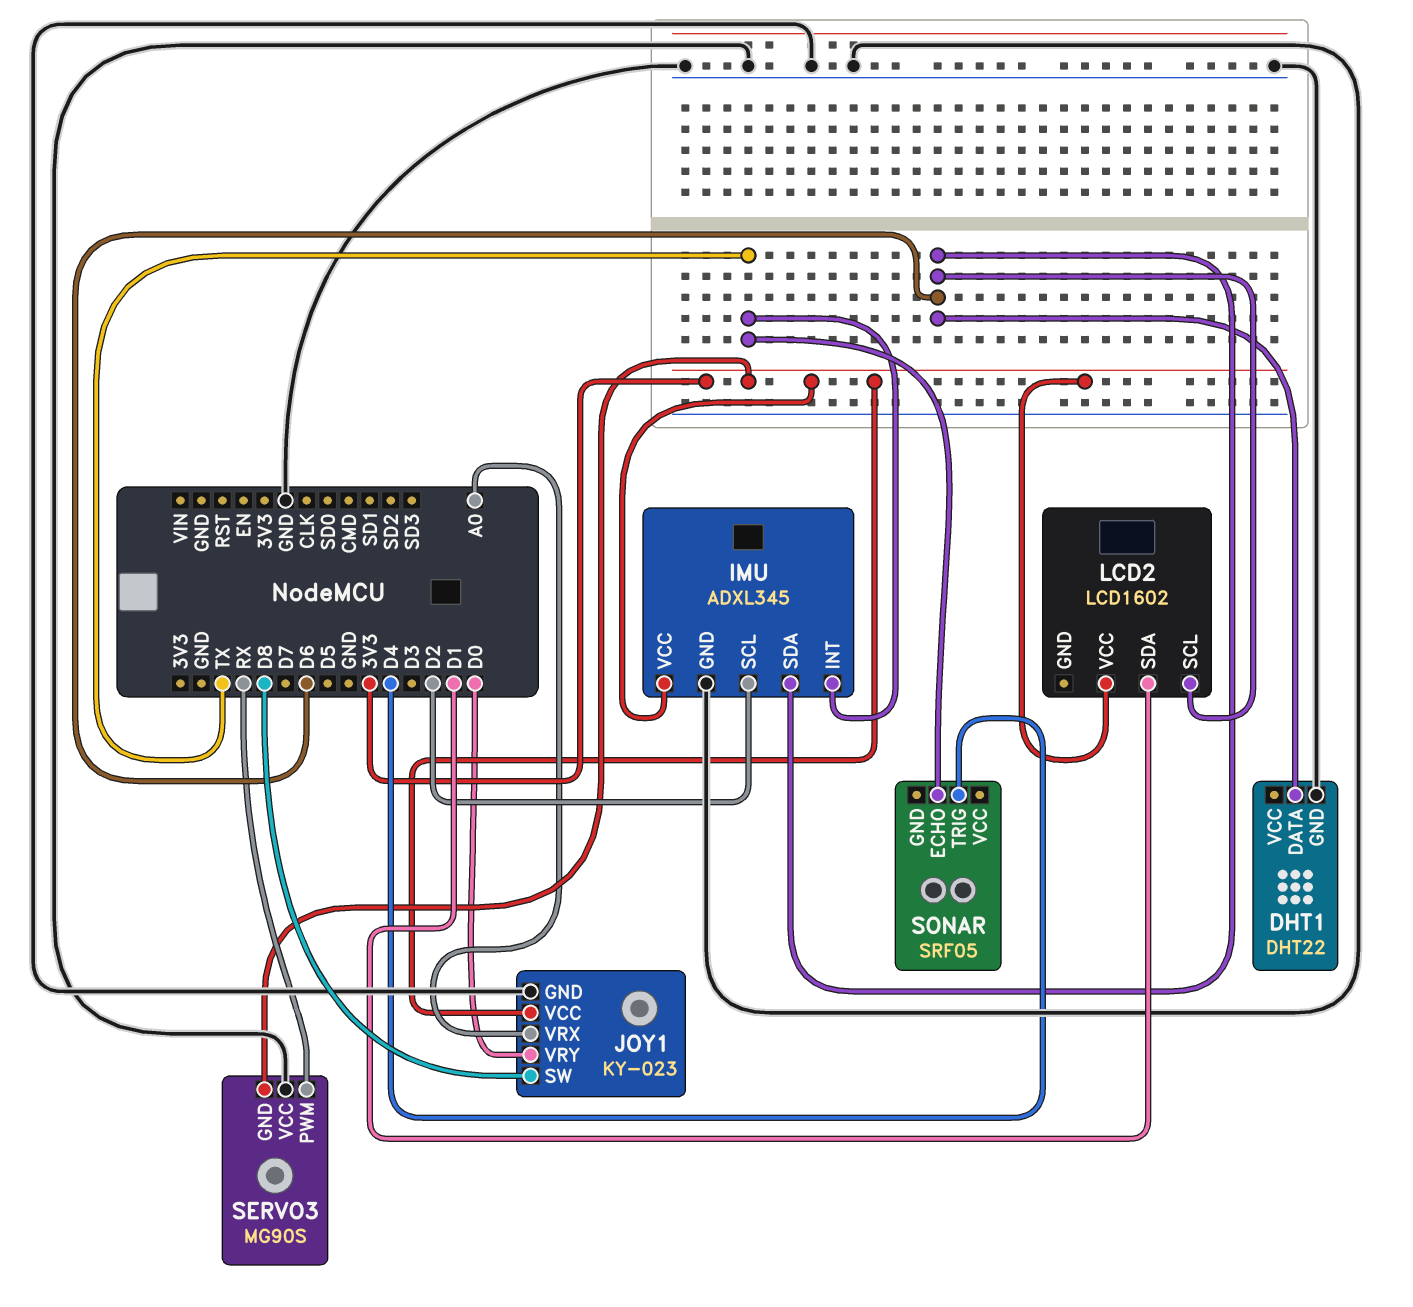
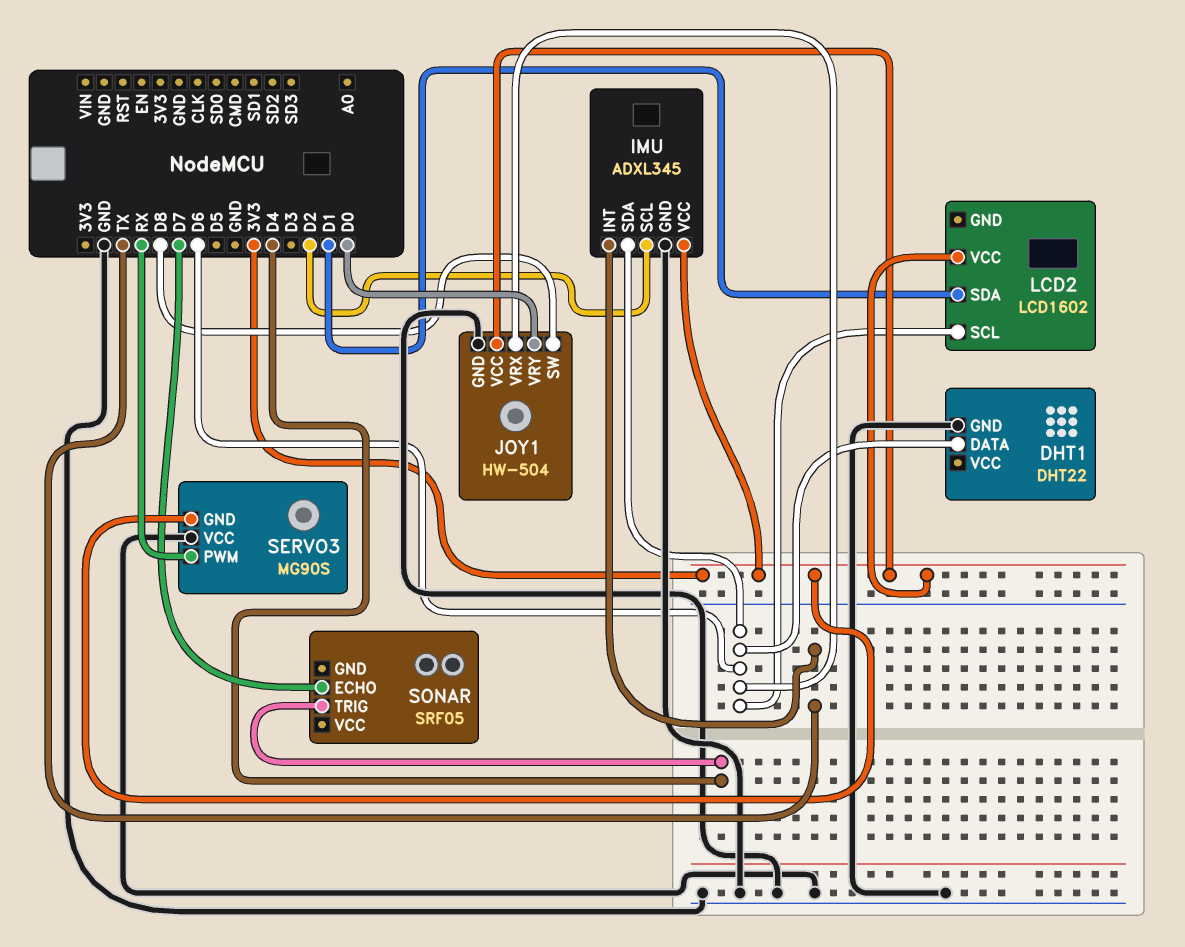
JOY1: KY-023 -> HW-504
JOY1 pin VRX: A0 -> D6
SONAR pin ECHO: TX -> D7

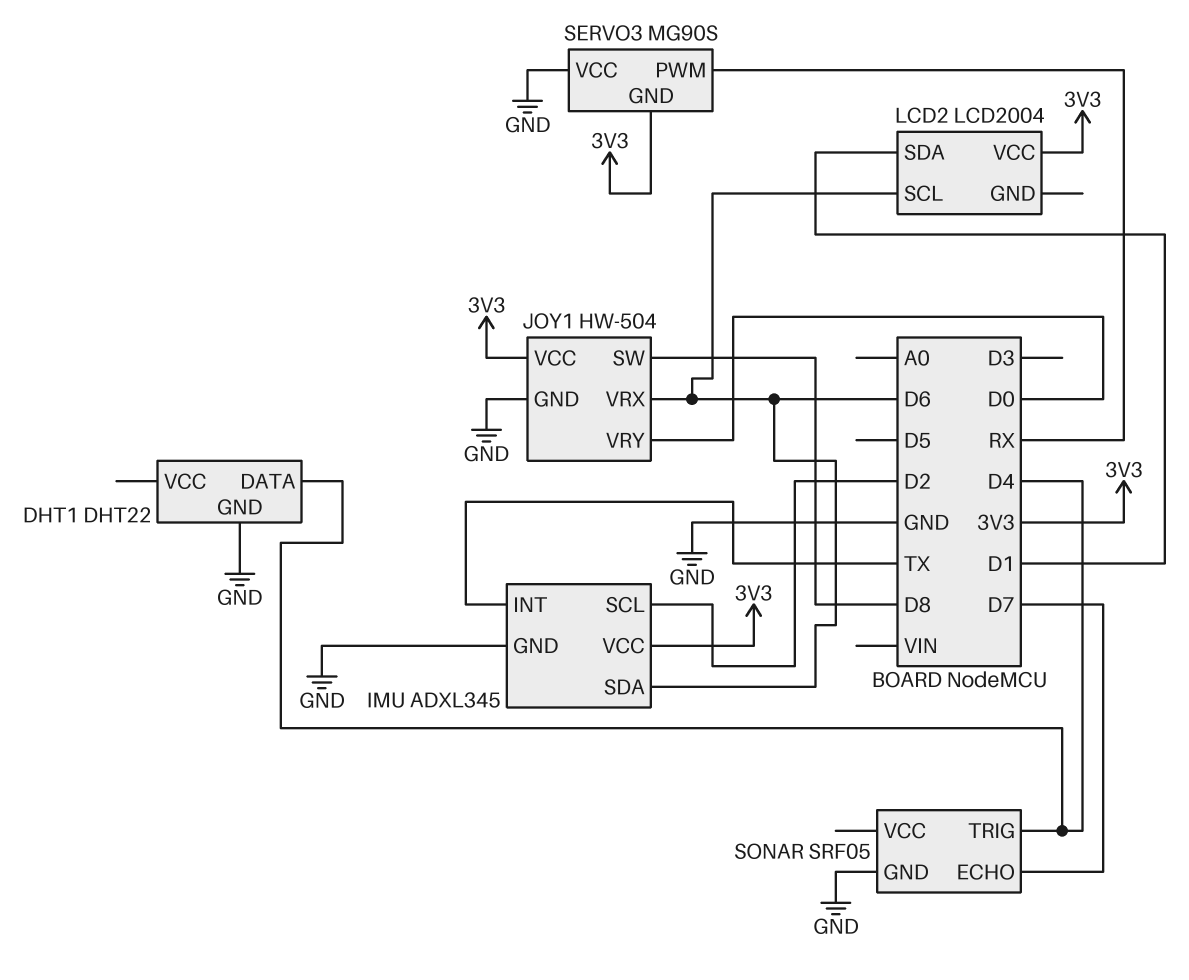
DHT1 pin DATA: D6 -> D4
LCD2: LCD1602 -> LCD2004
SONAR pin GND: none -> GND

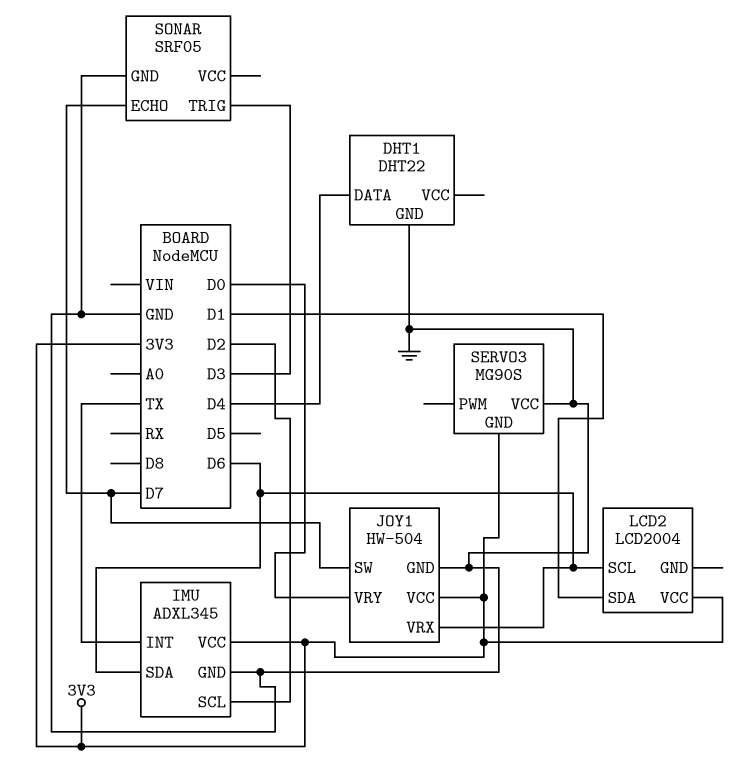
JOY1 pin SW: D8 -> D7
SERVO3 pin PWM: RX -> none
SONAR pin TRIG: D4 -> D3

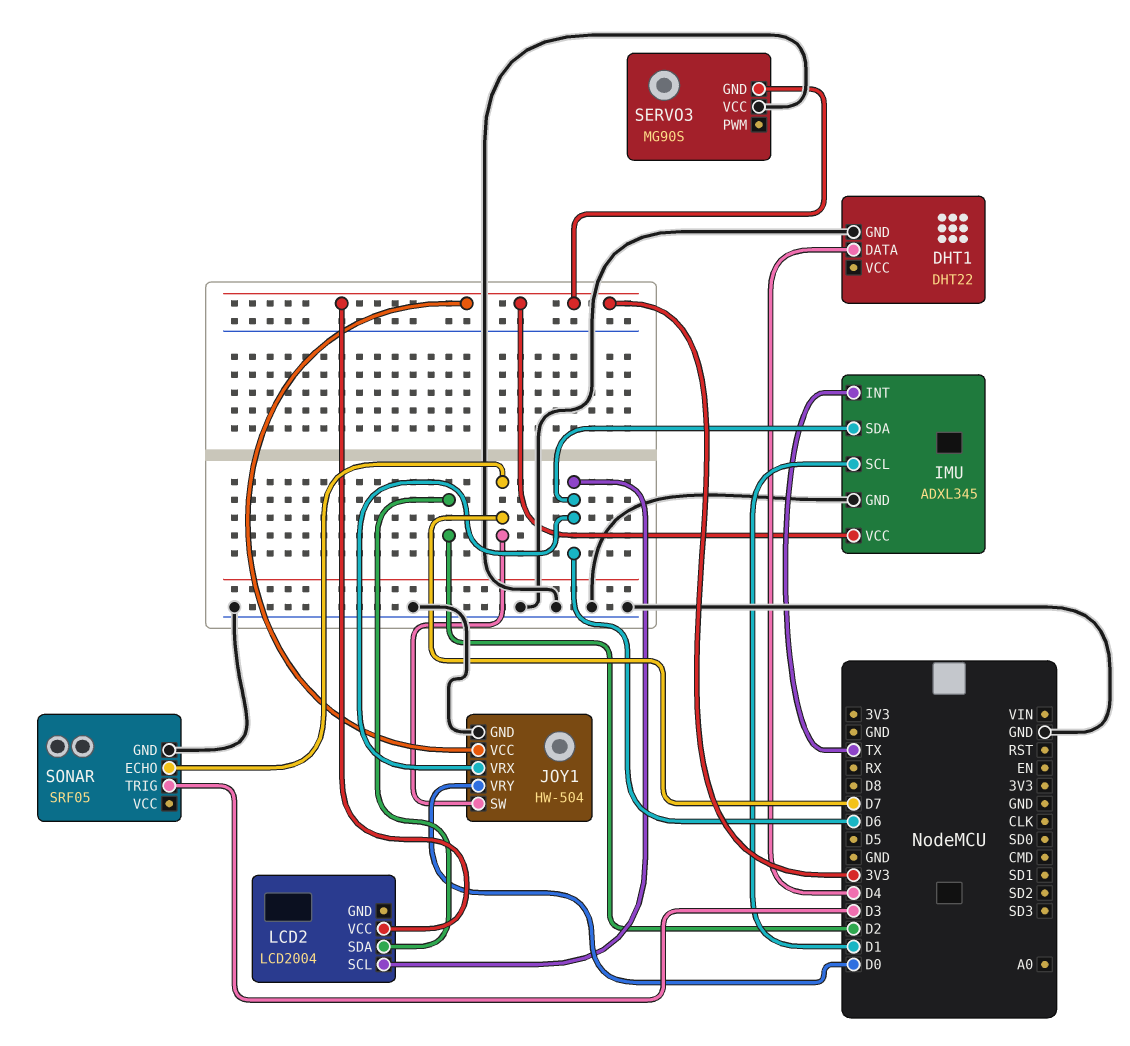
IMU pin SCL: D2 -> D1
LCD2 pin SDA: D1 -> D2

